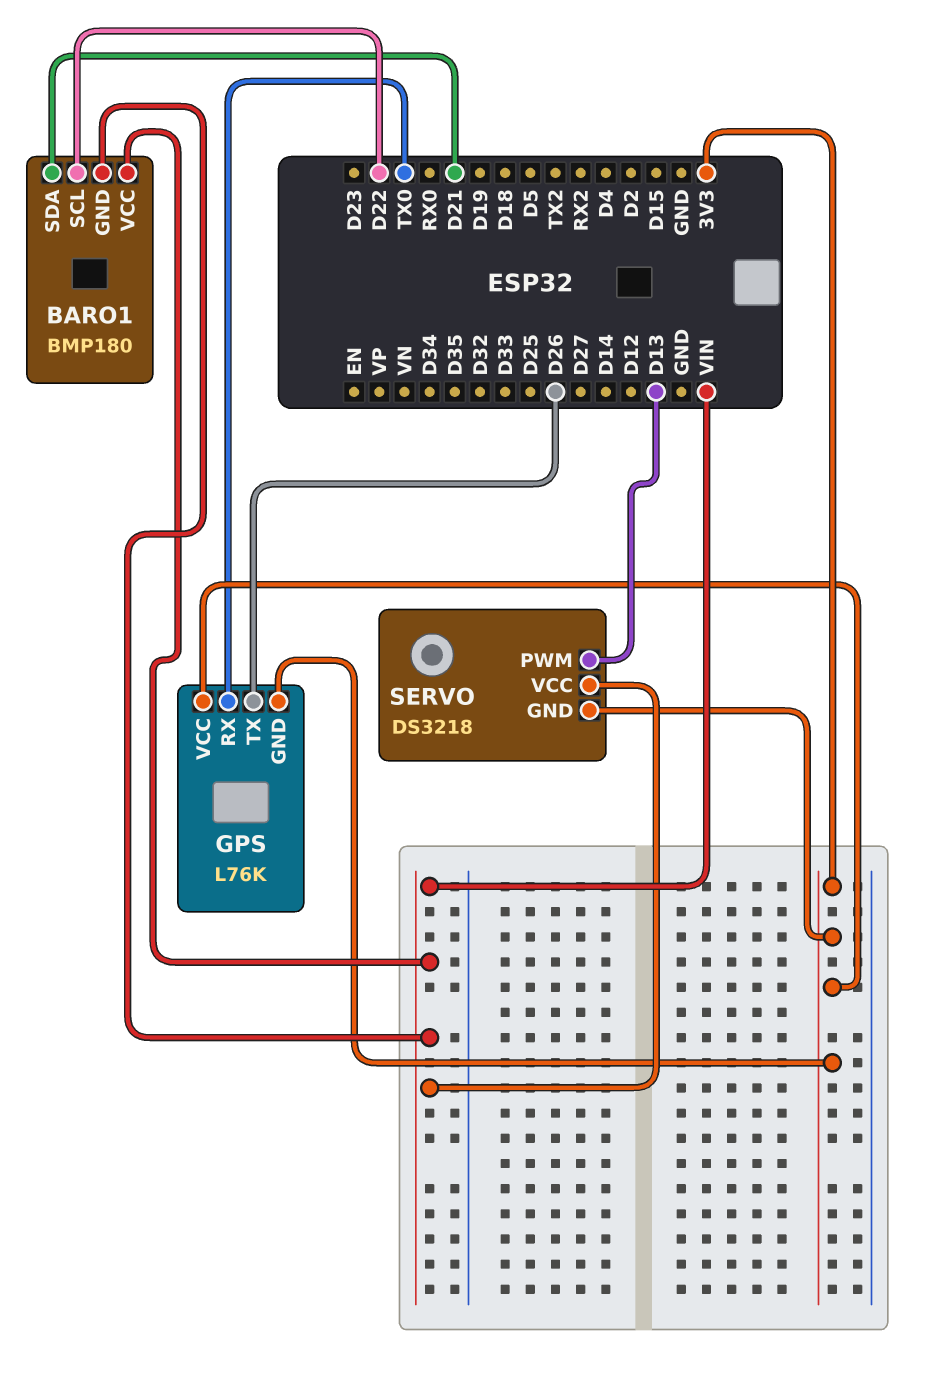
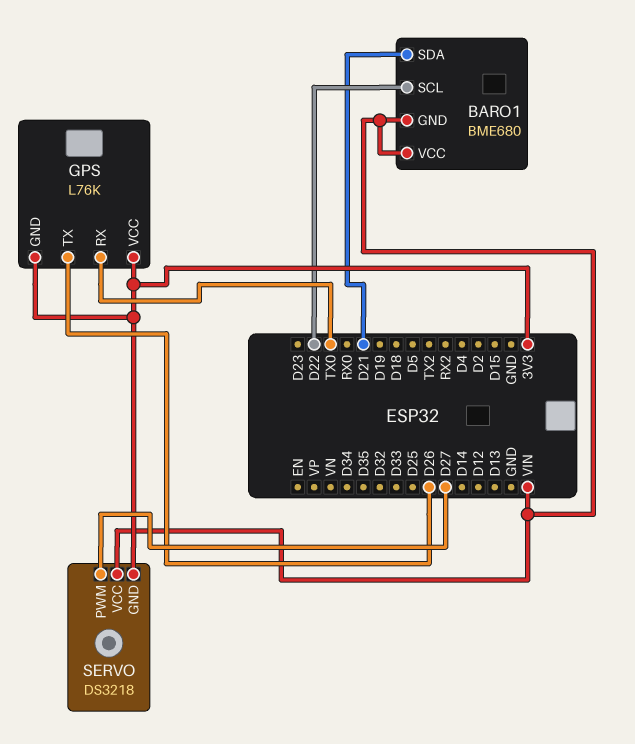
BARO1: BMP180 -> BME680
SERVO pin PWM: D13 -> D27

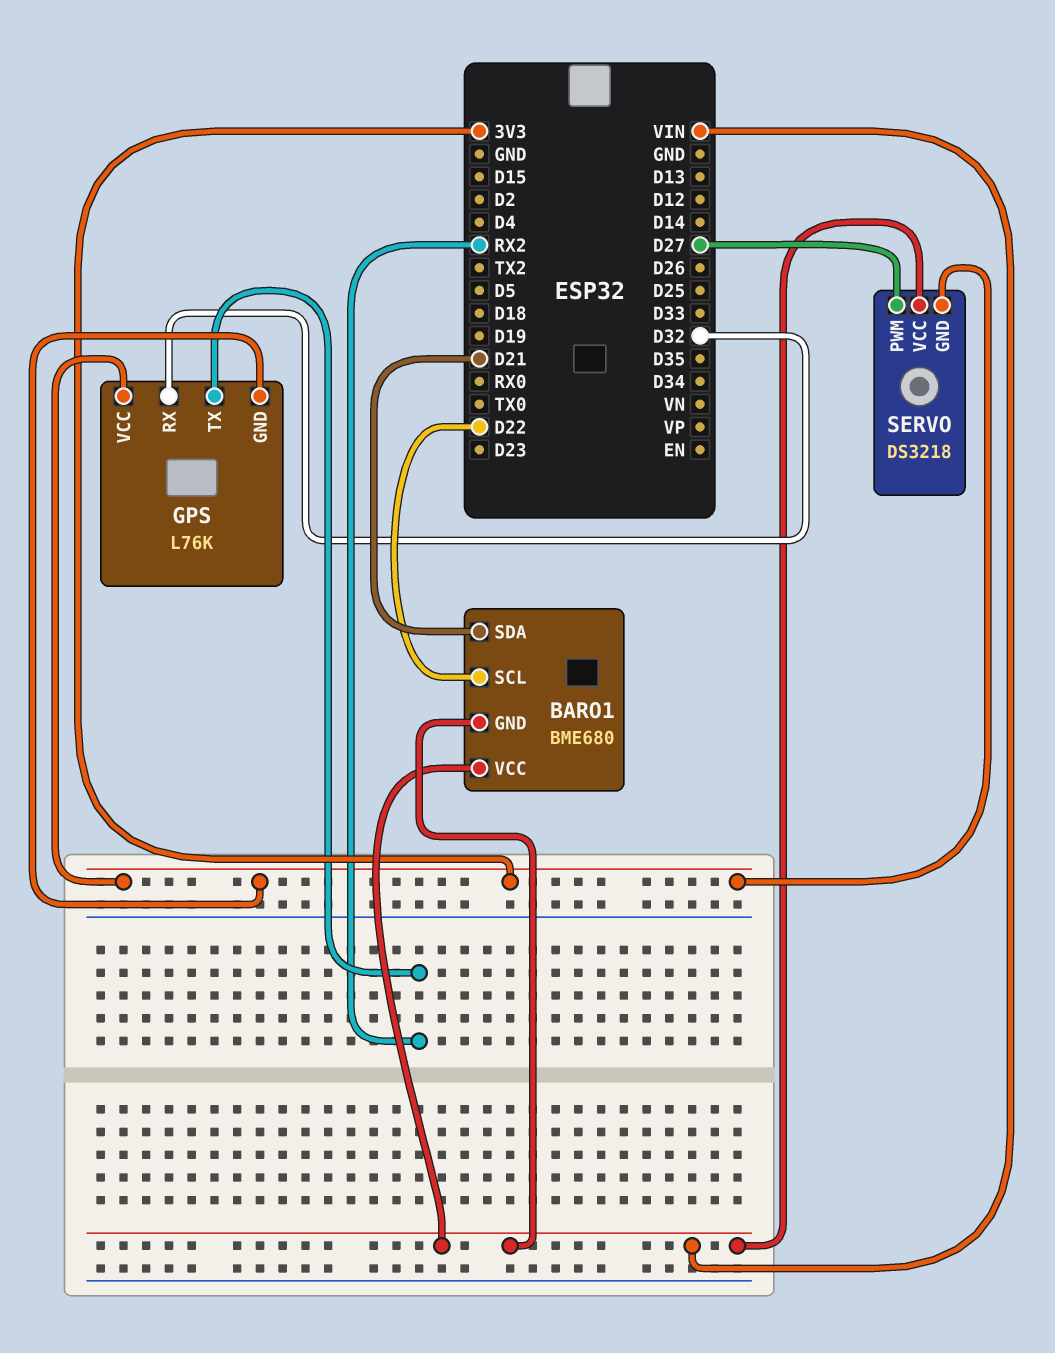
GPS pin RX: TX0 -> D32
GPS pin TX: D26 -> RX2

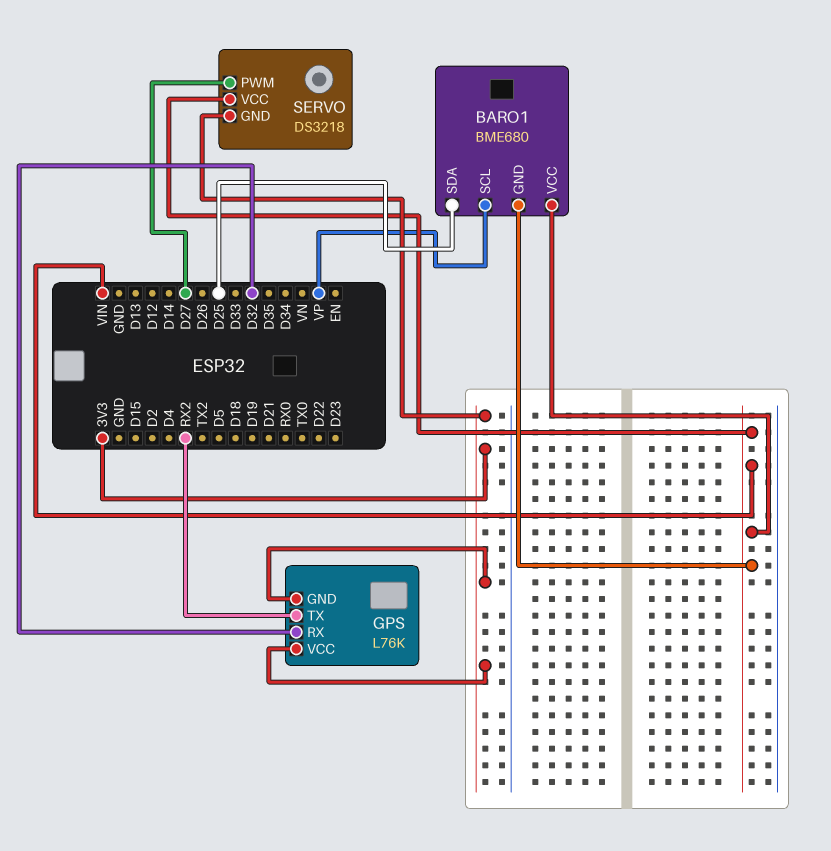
BARO1 pin SCL: D22 -> VP
BARO1 pin SDA: D21 -> D25

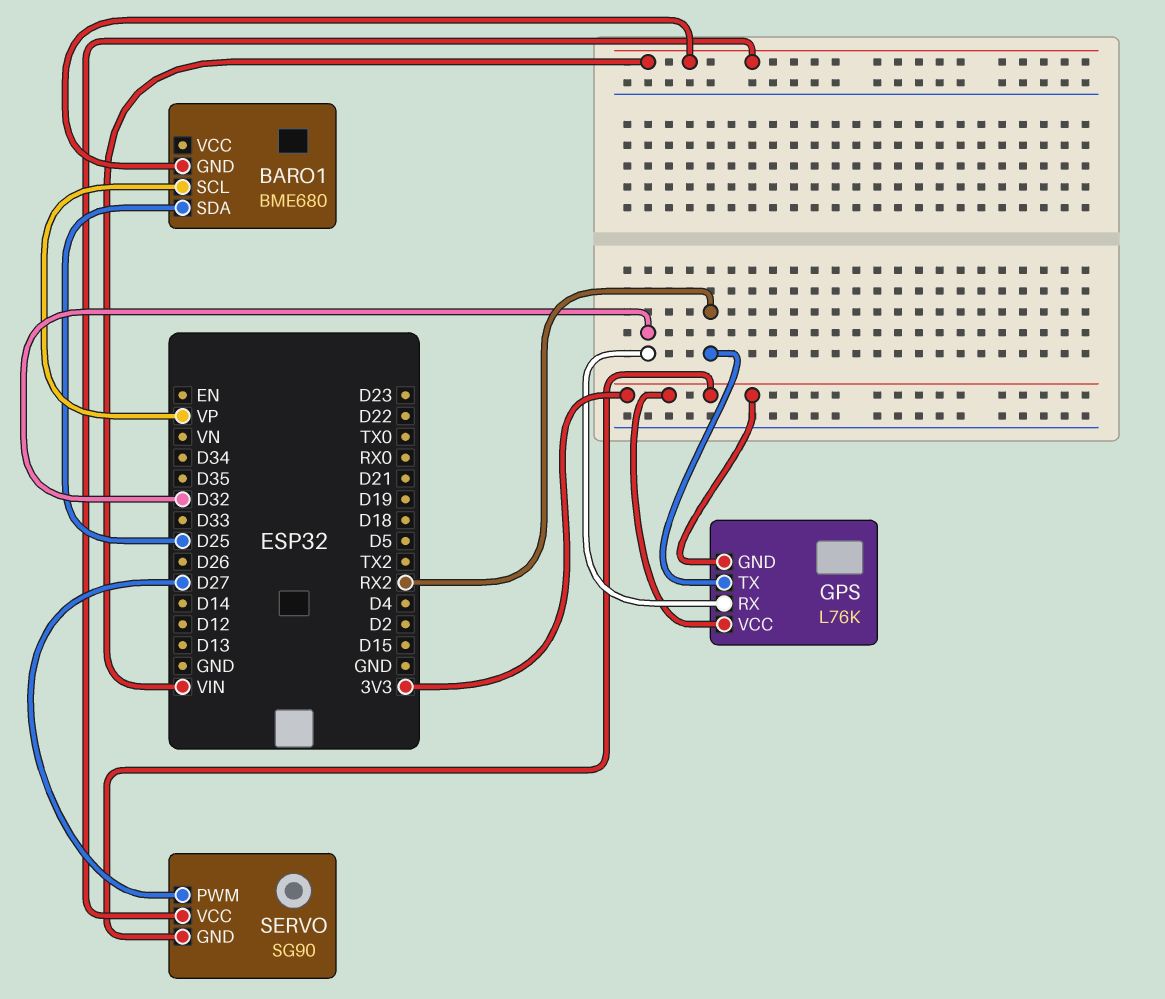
BARO1 pin VCC: VIN -> none
SERVO: DS3218 -> SG90

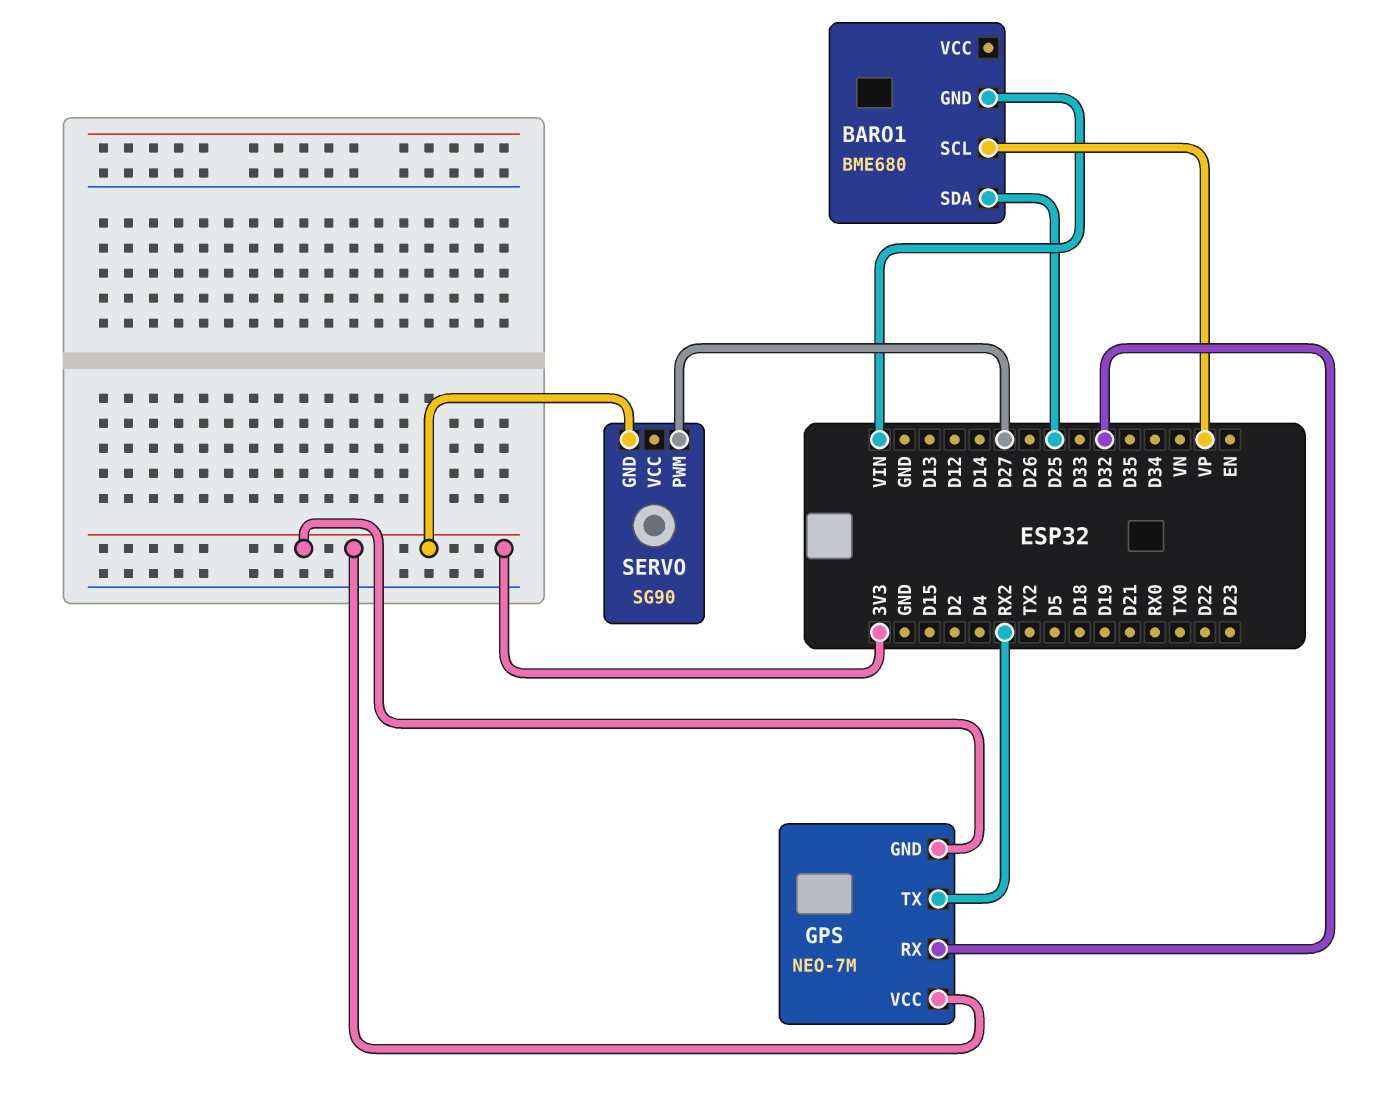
GPS: L76K -> NEO-7M
SERVO pin VCC: VIN -> none

